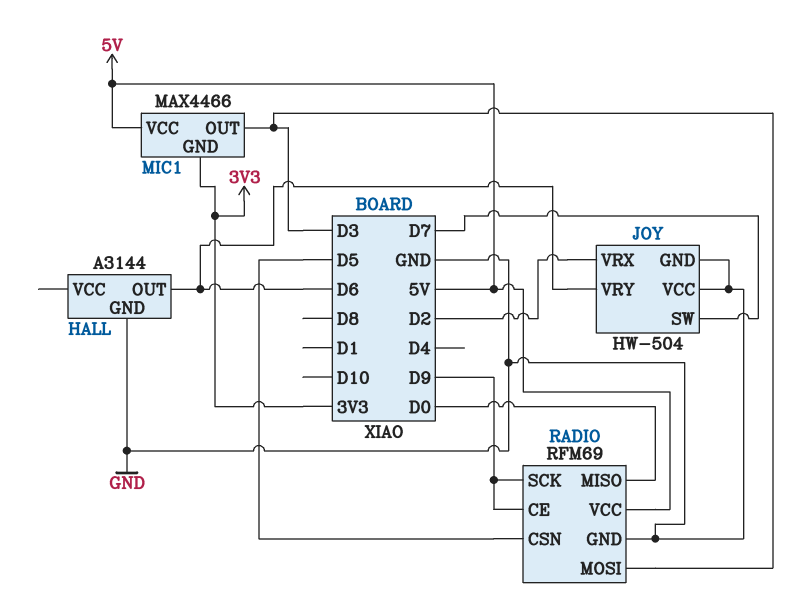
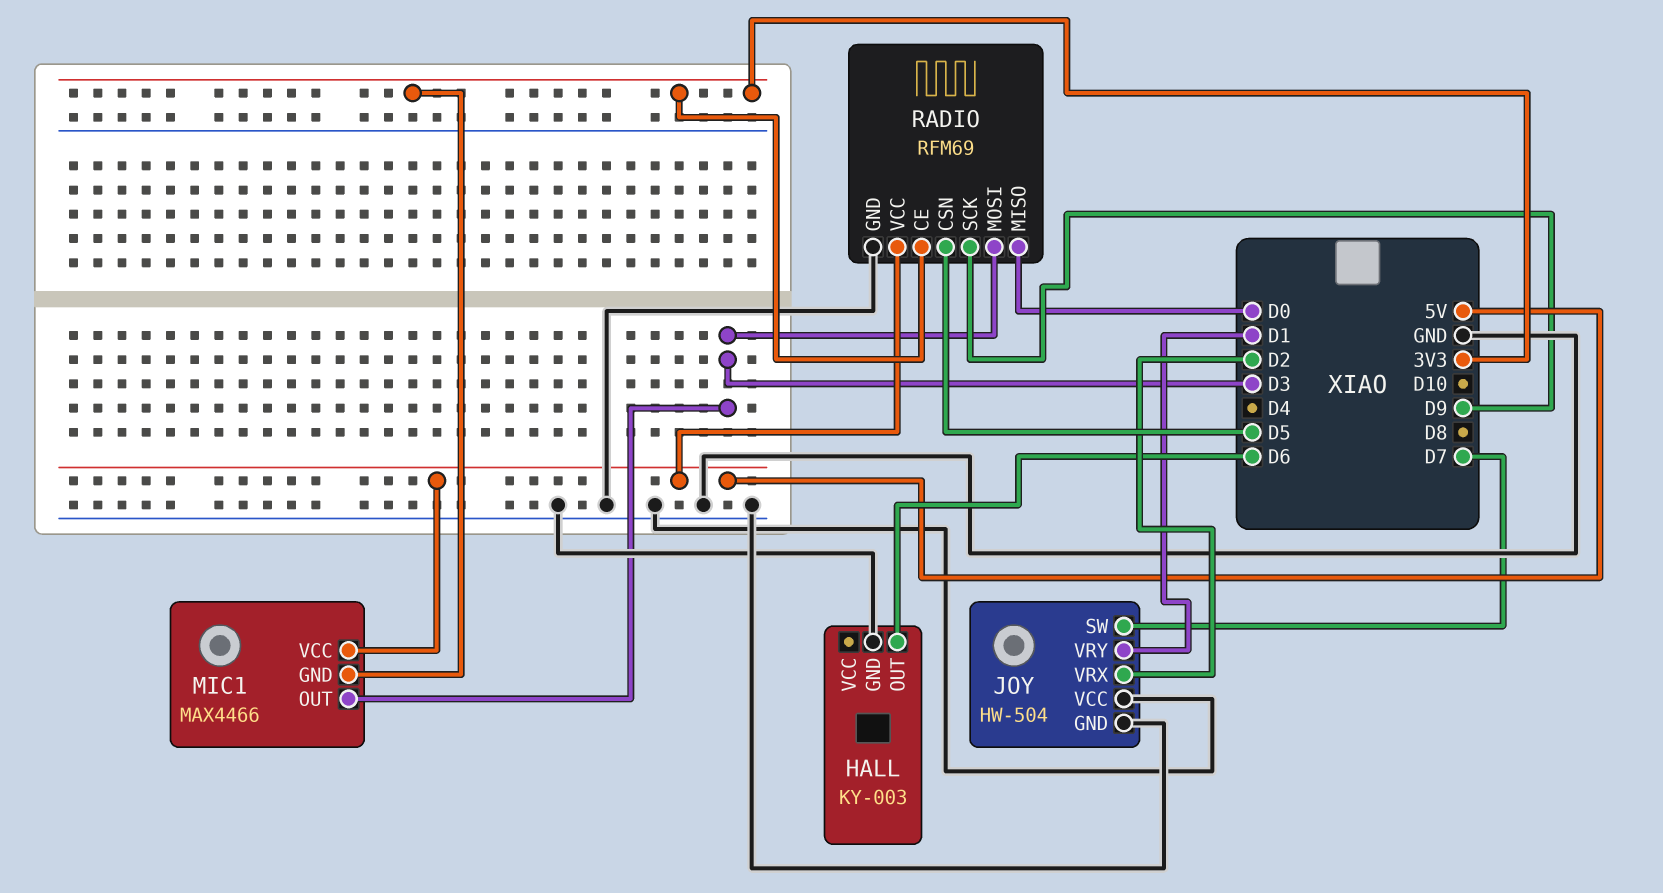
HALL: A3144 -> KY-003
JOY pin VRY: D6 -> D1
RADIO pin CE: D9 -> 3V3

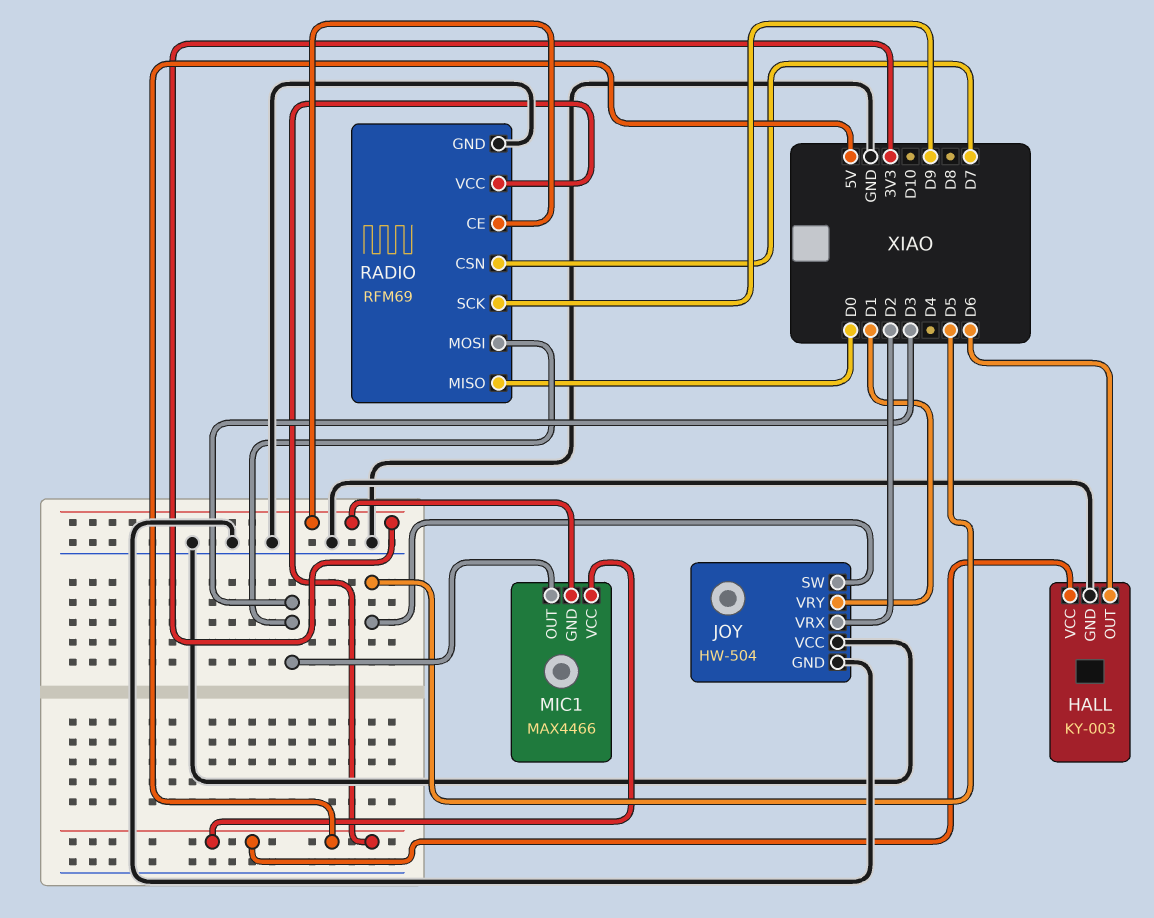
HALL pin VCC: none -> 5V
JOY pin SW: D7 -> D5
RADIO pin CSN: D5 -> D7

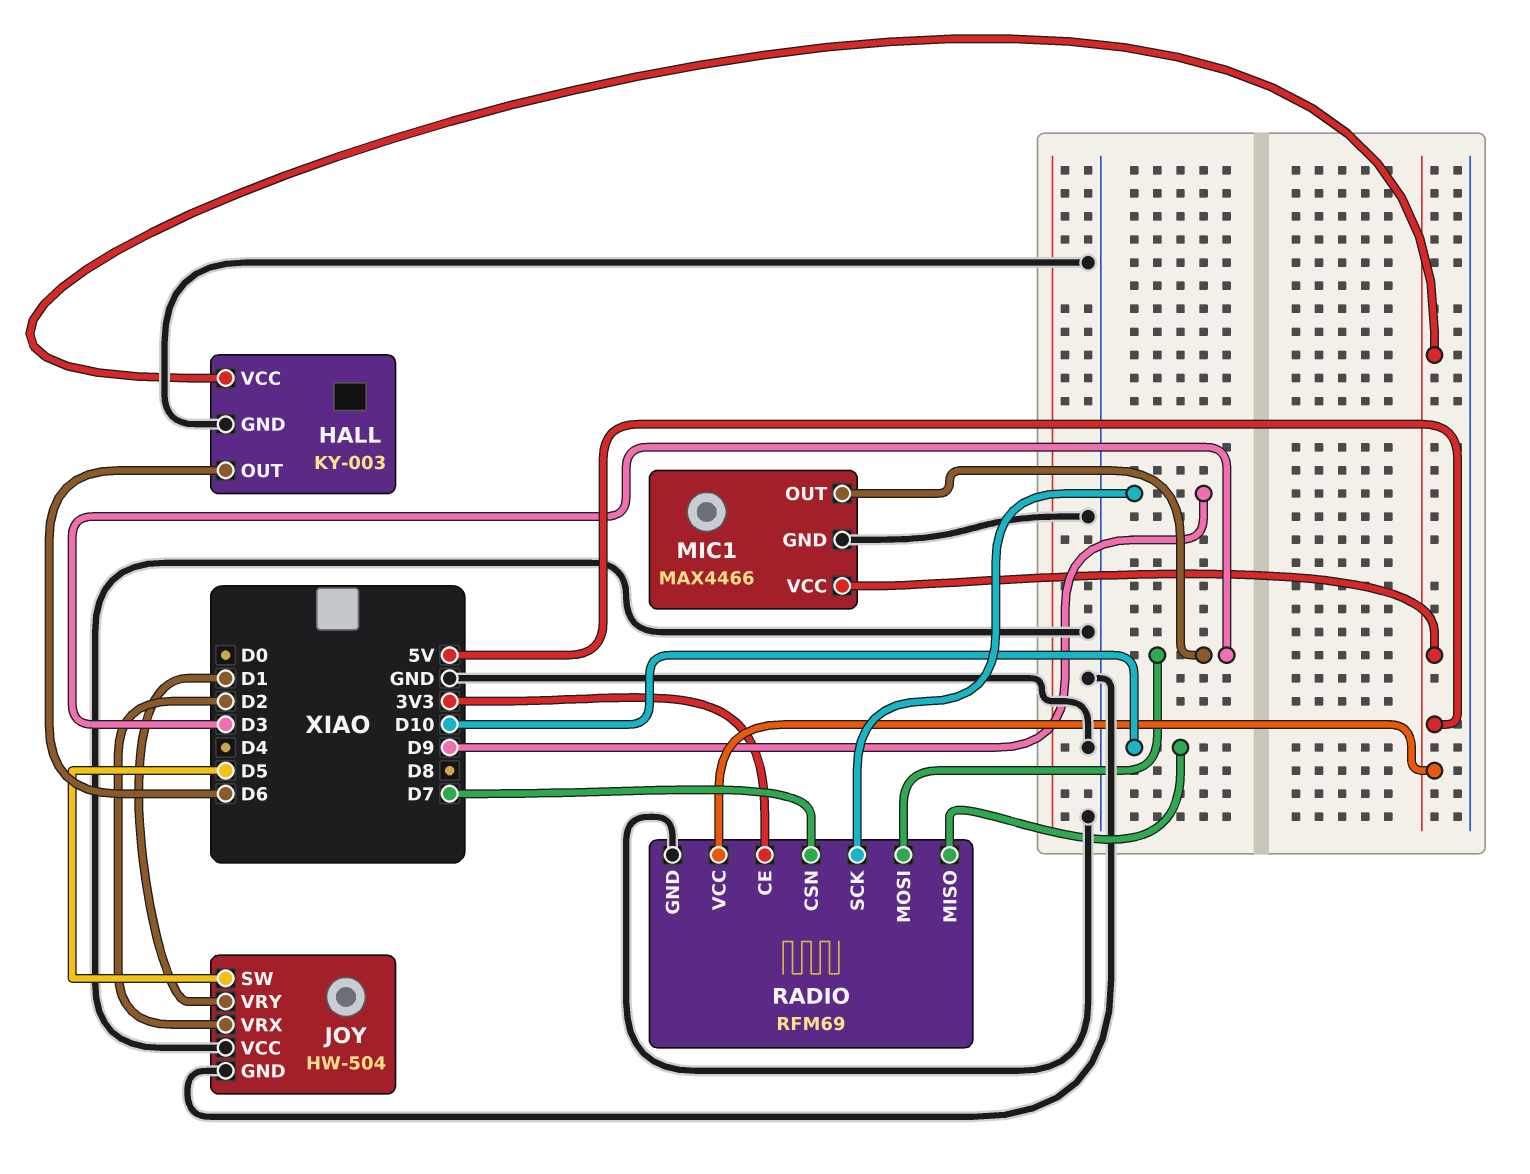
MIC1 pin GND: 3V3 -> GND
RADIO pin MISO: D0 -> D10

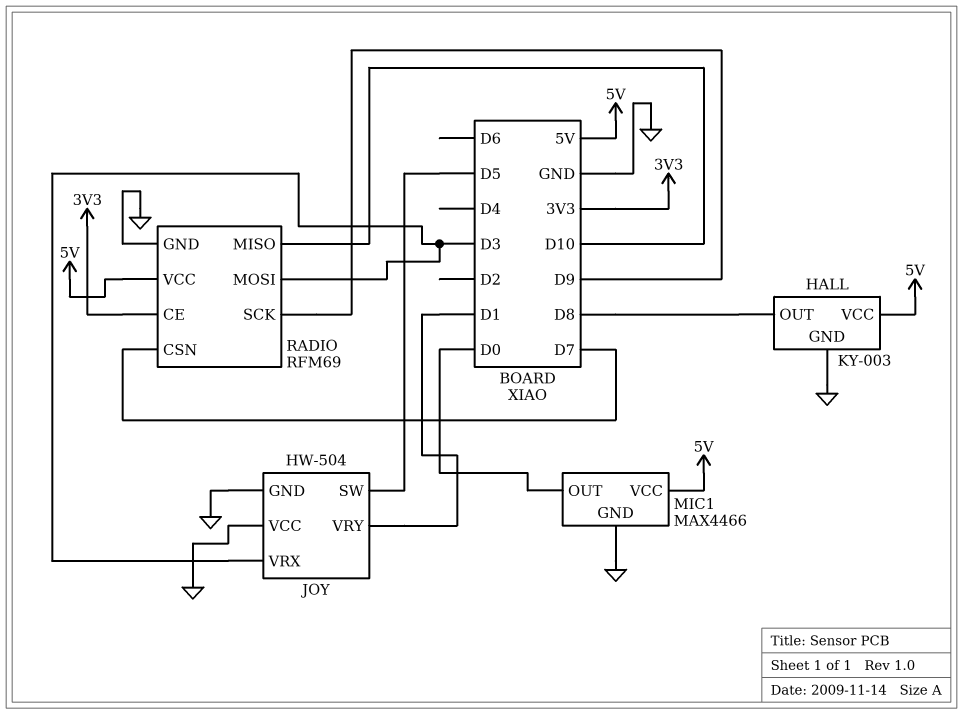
HALL pin OUT: D6 -> D8
JOY pin VRX: D2 -> D3
MIC1 pin OUT: D3 -> D0

